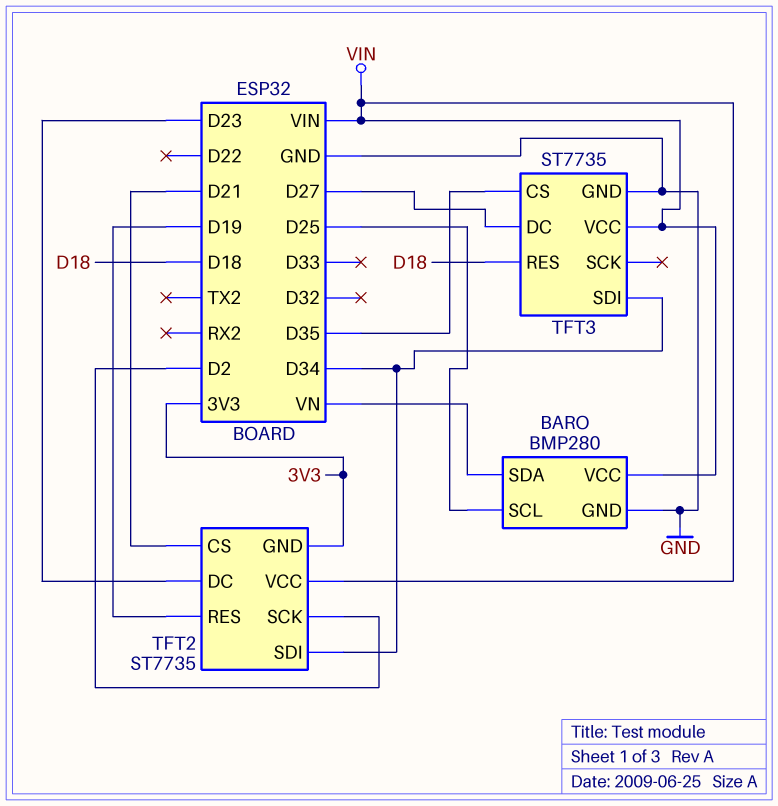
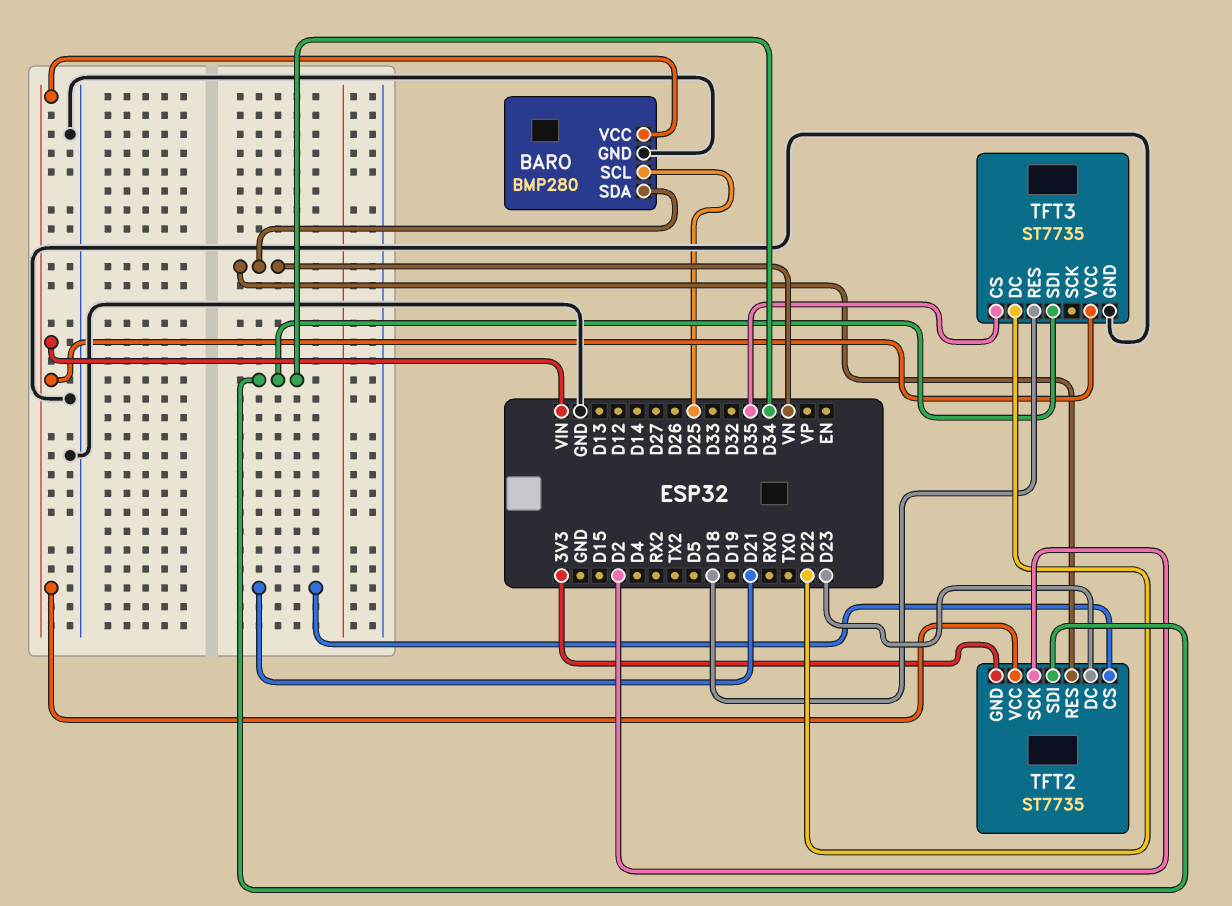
TFT2 pin RES: D19 -> VN
TFT3 pin DC: D27 -> D22

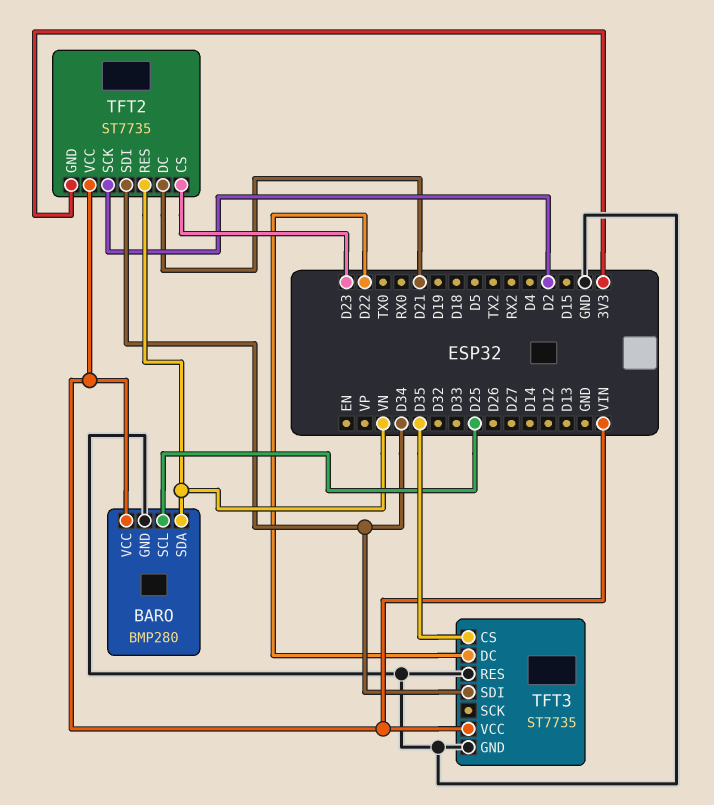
TFT2 pin CS: D21 -> D23
TFT2 pin DC: D23 -> D21
TFT3 pin RES: D18 -> GND

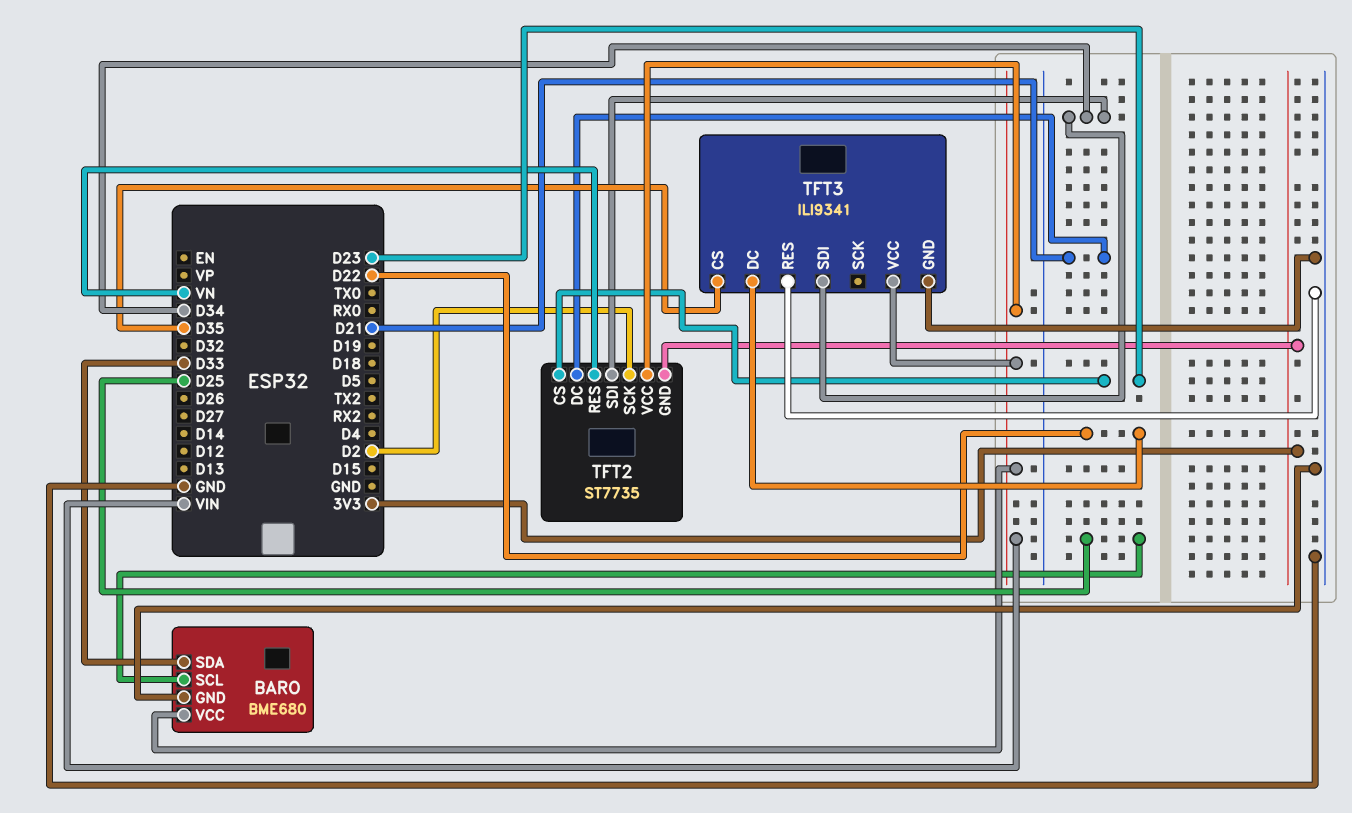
BARO: BMP280 -> BME680
BARO pin SDA: VN -> D33
TFT3: ST7735 -> ILI9341

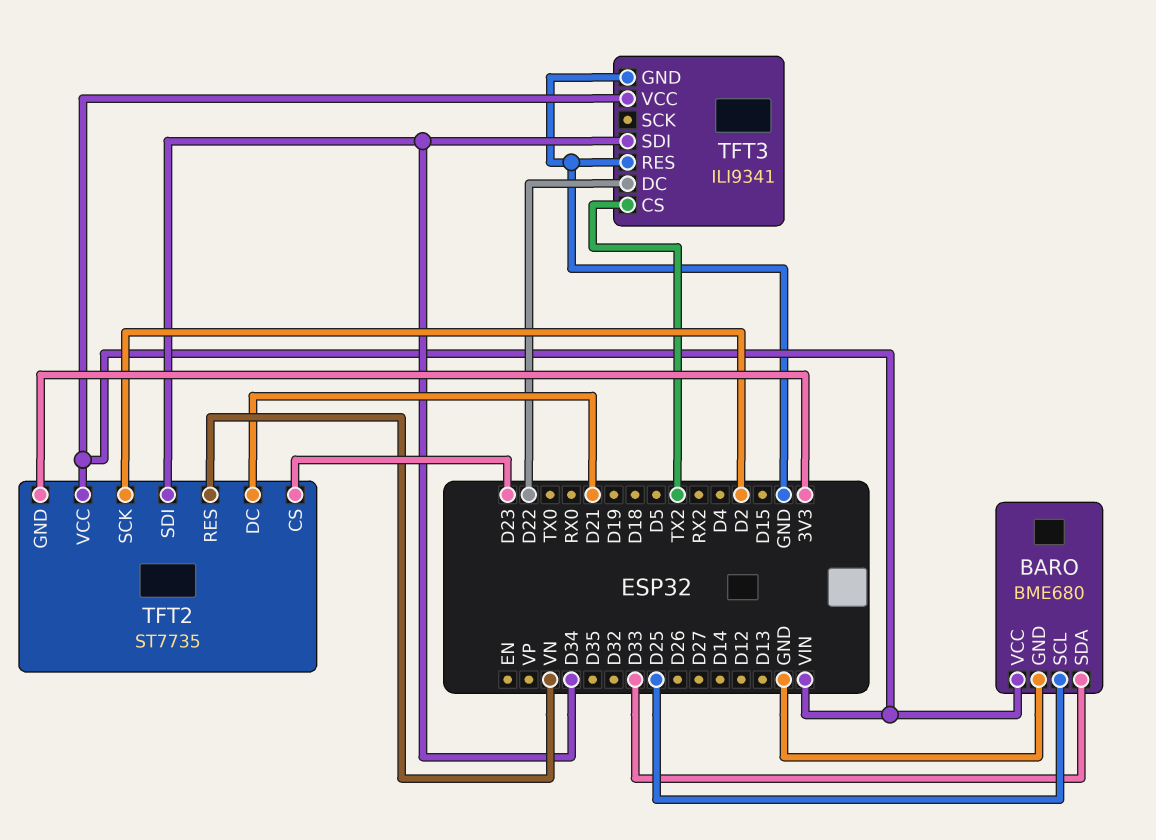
TFT3 pin CS: D35 -> TX2

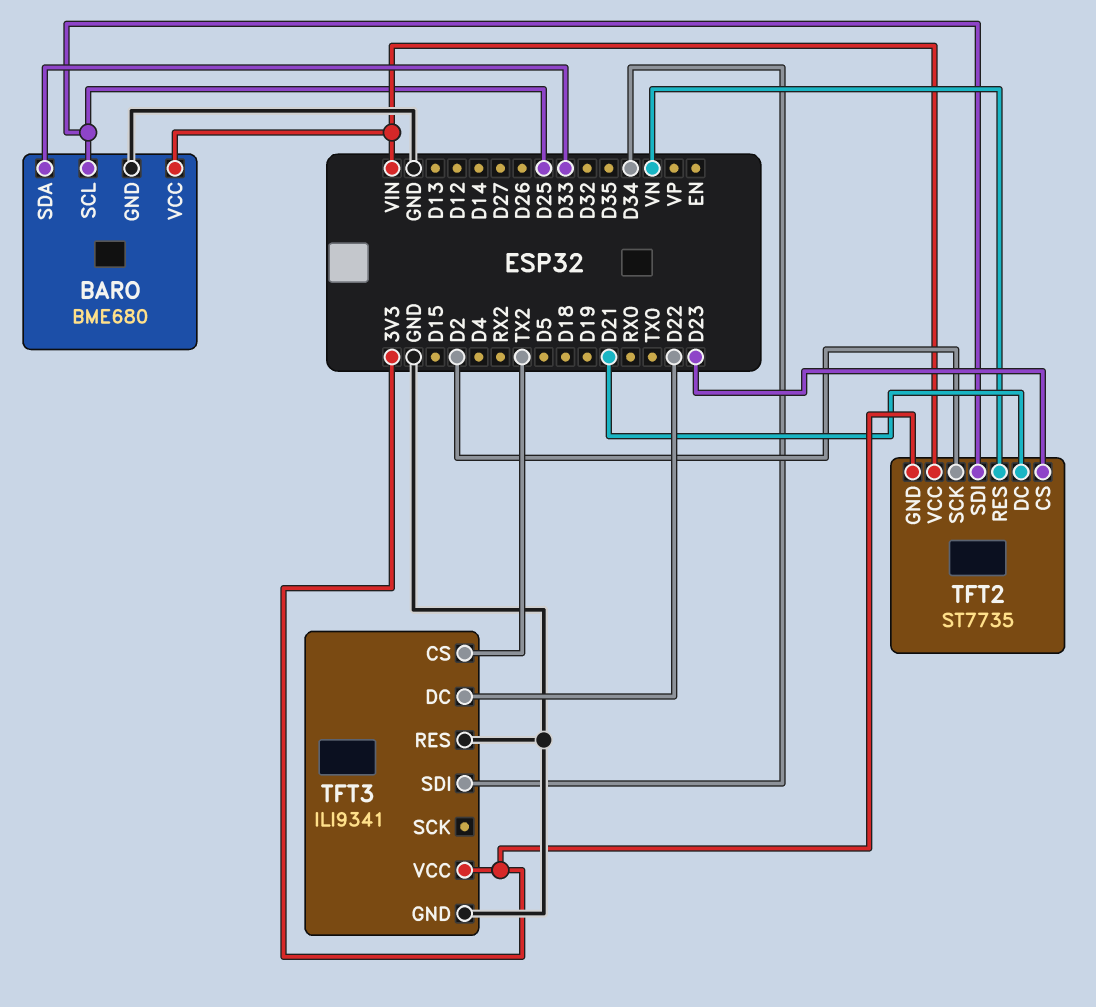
TFT2 pin SDI: D34 -> D25
TFT3 pin VCC: VIN -> 3V3

